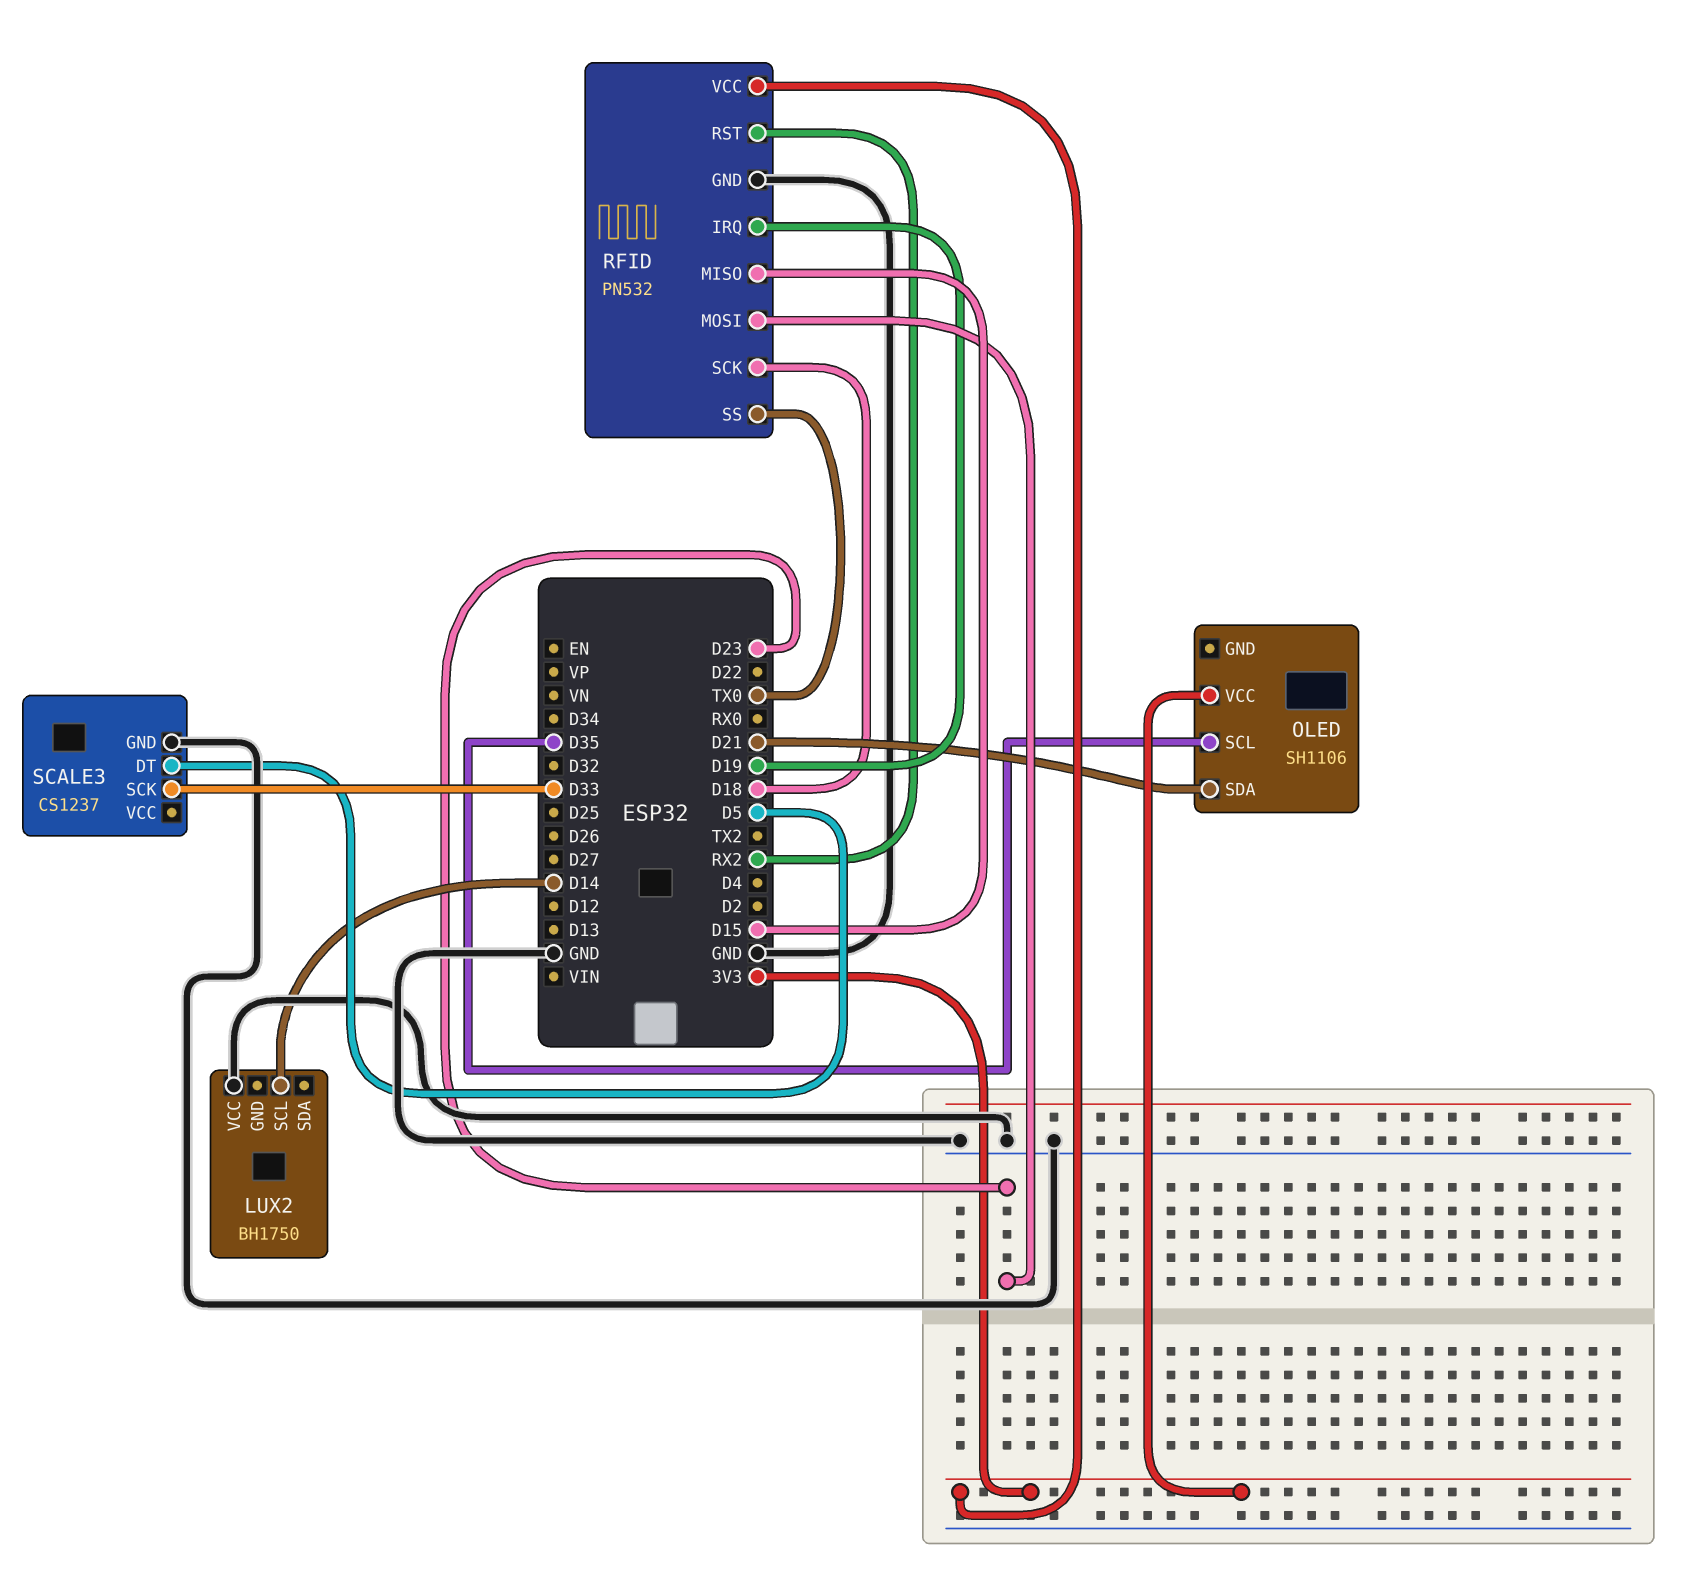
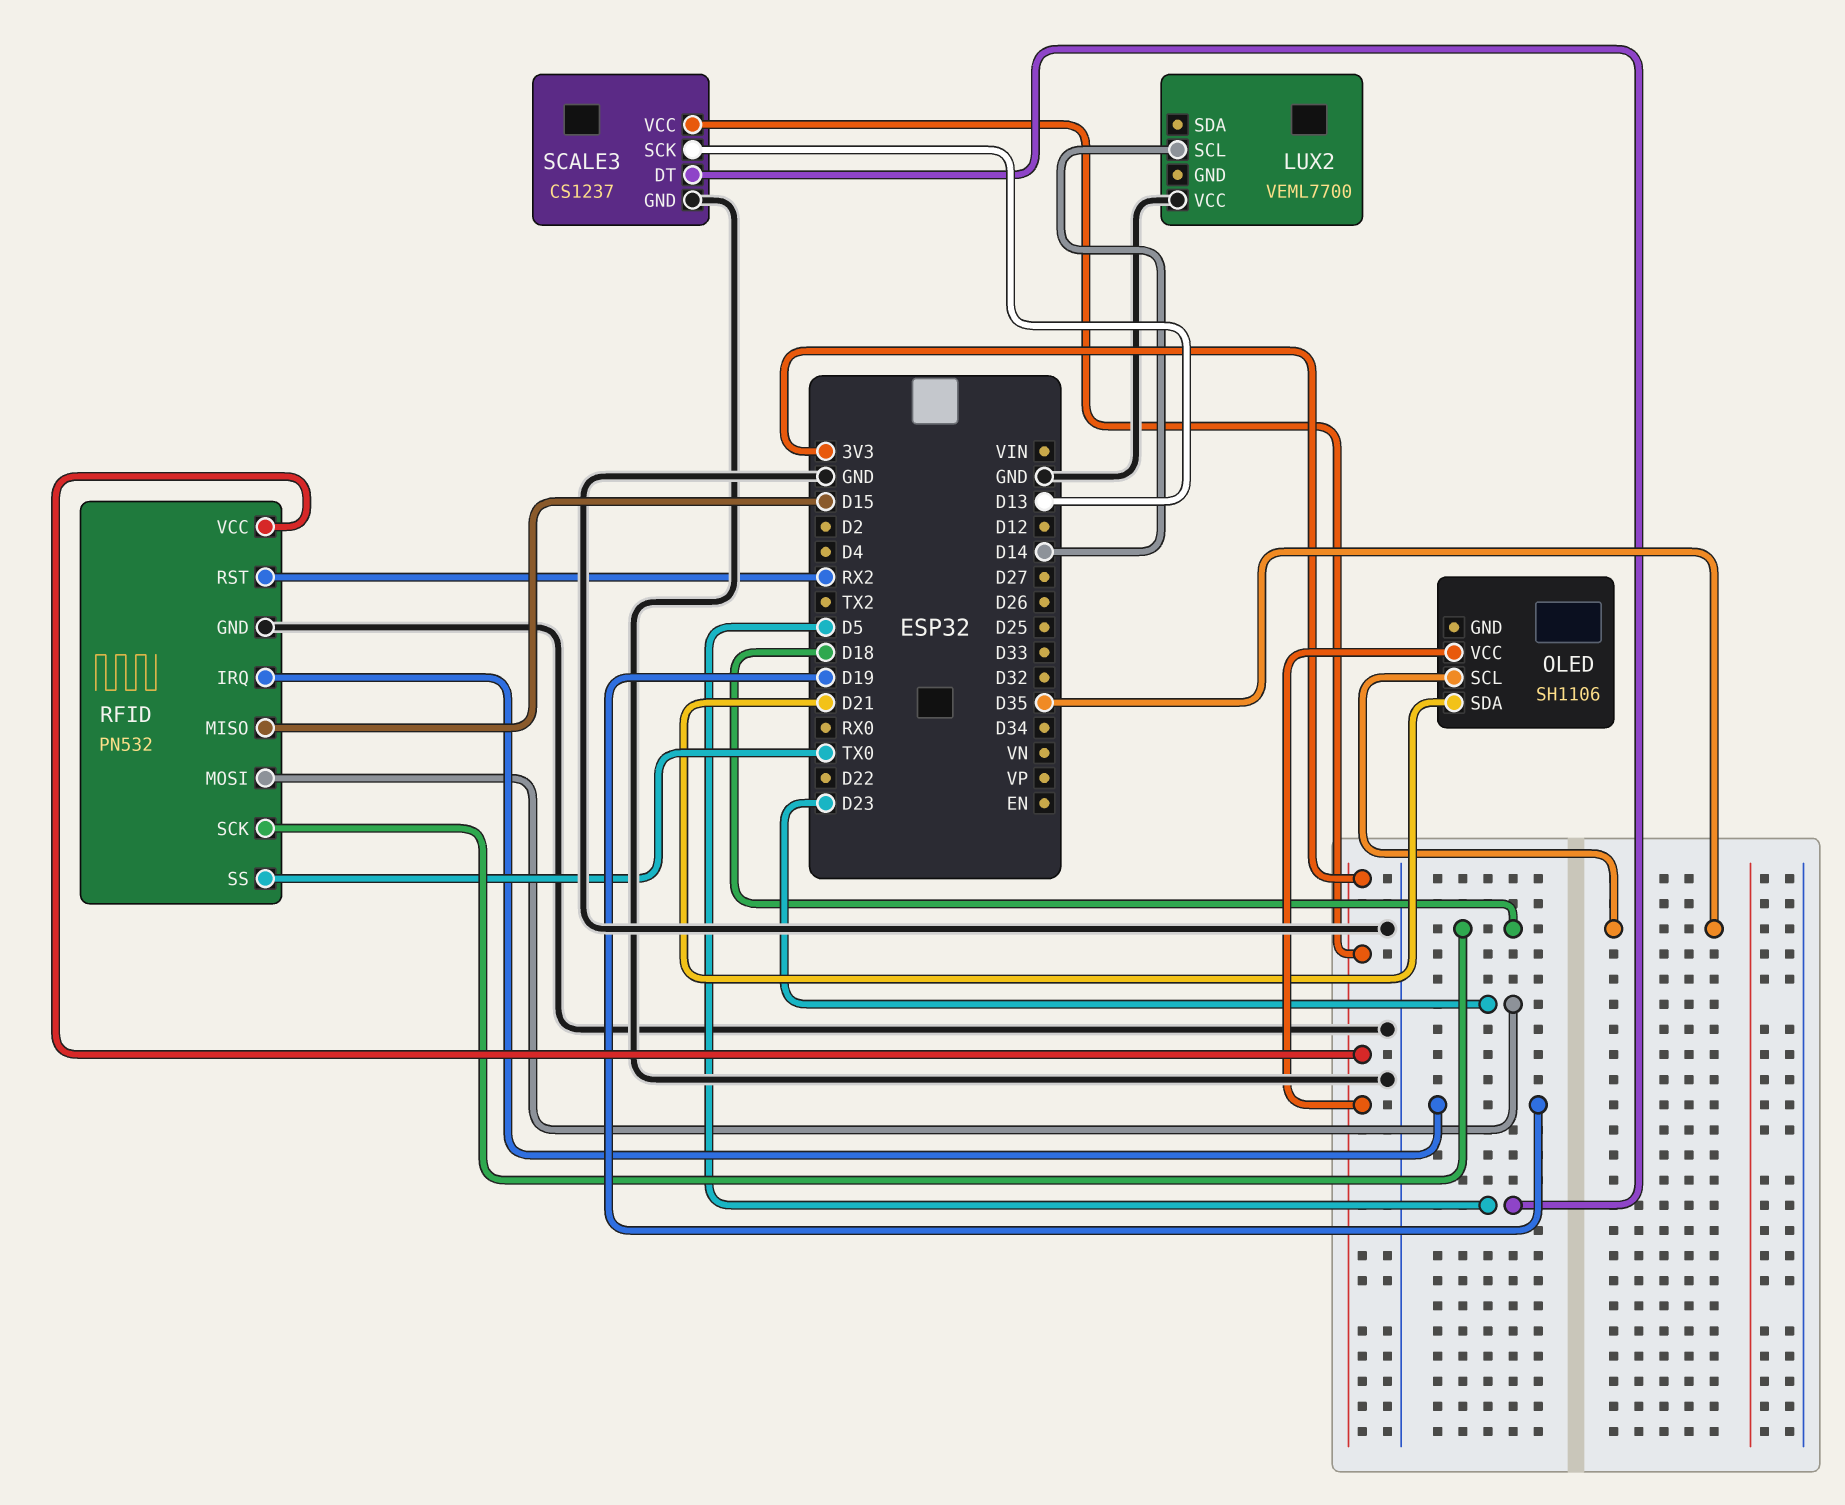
LUX2: BH1750 -> VEML7700
SCALE3 pin SCK: D33 -> D13
SCALE3 pin VCC: none -> 3V3

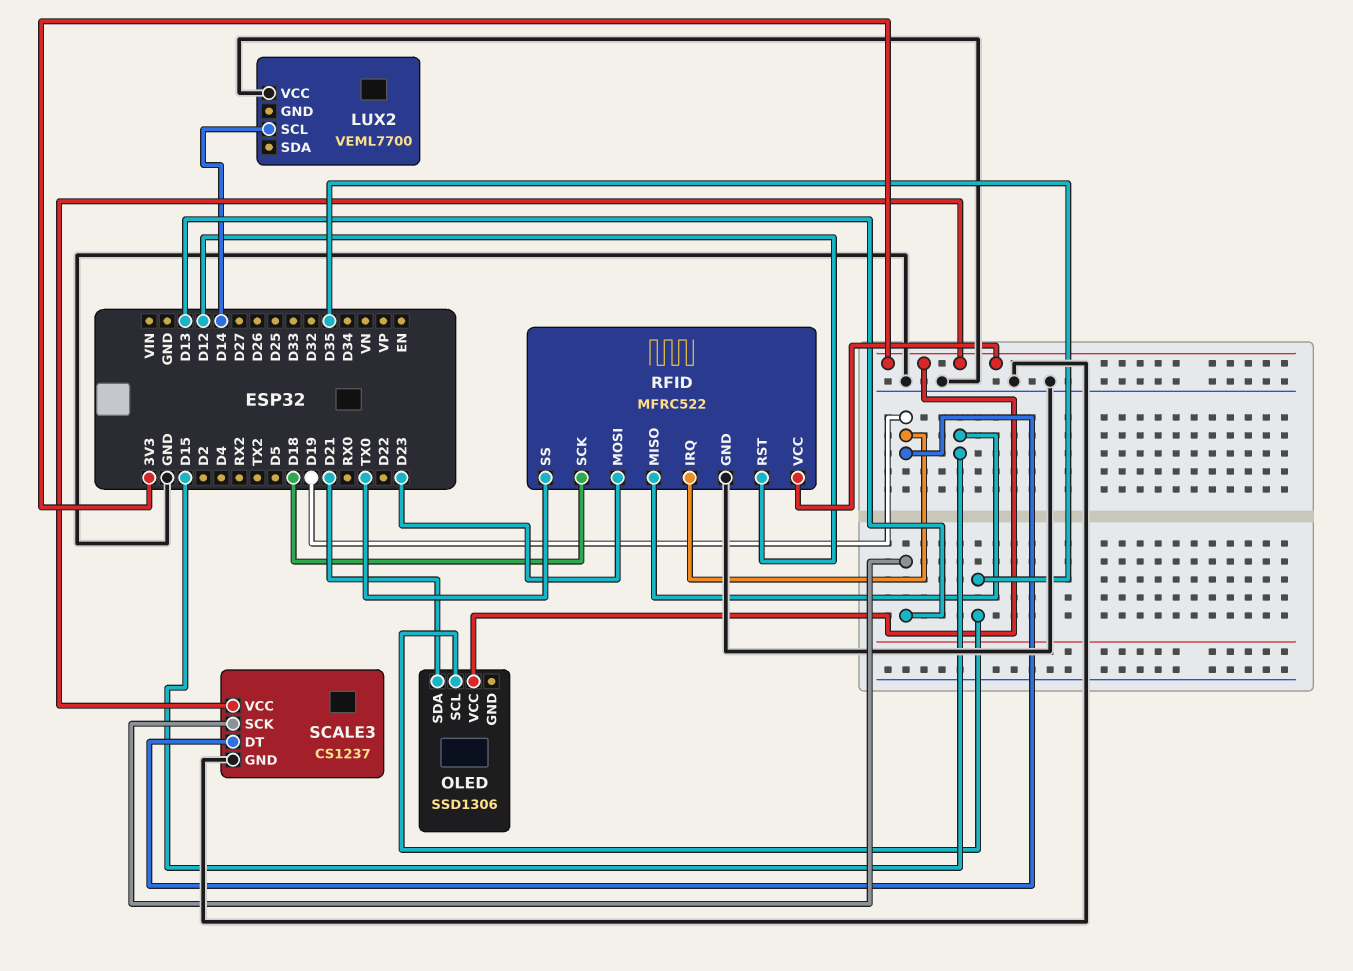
OLED: SH1106 -> SSD1306
RFID: PN532 -> MFRC522
RFID pin RST: RX2 -> D12
SCALE3 pin DT: D5 -> D19

